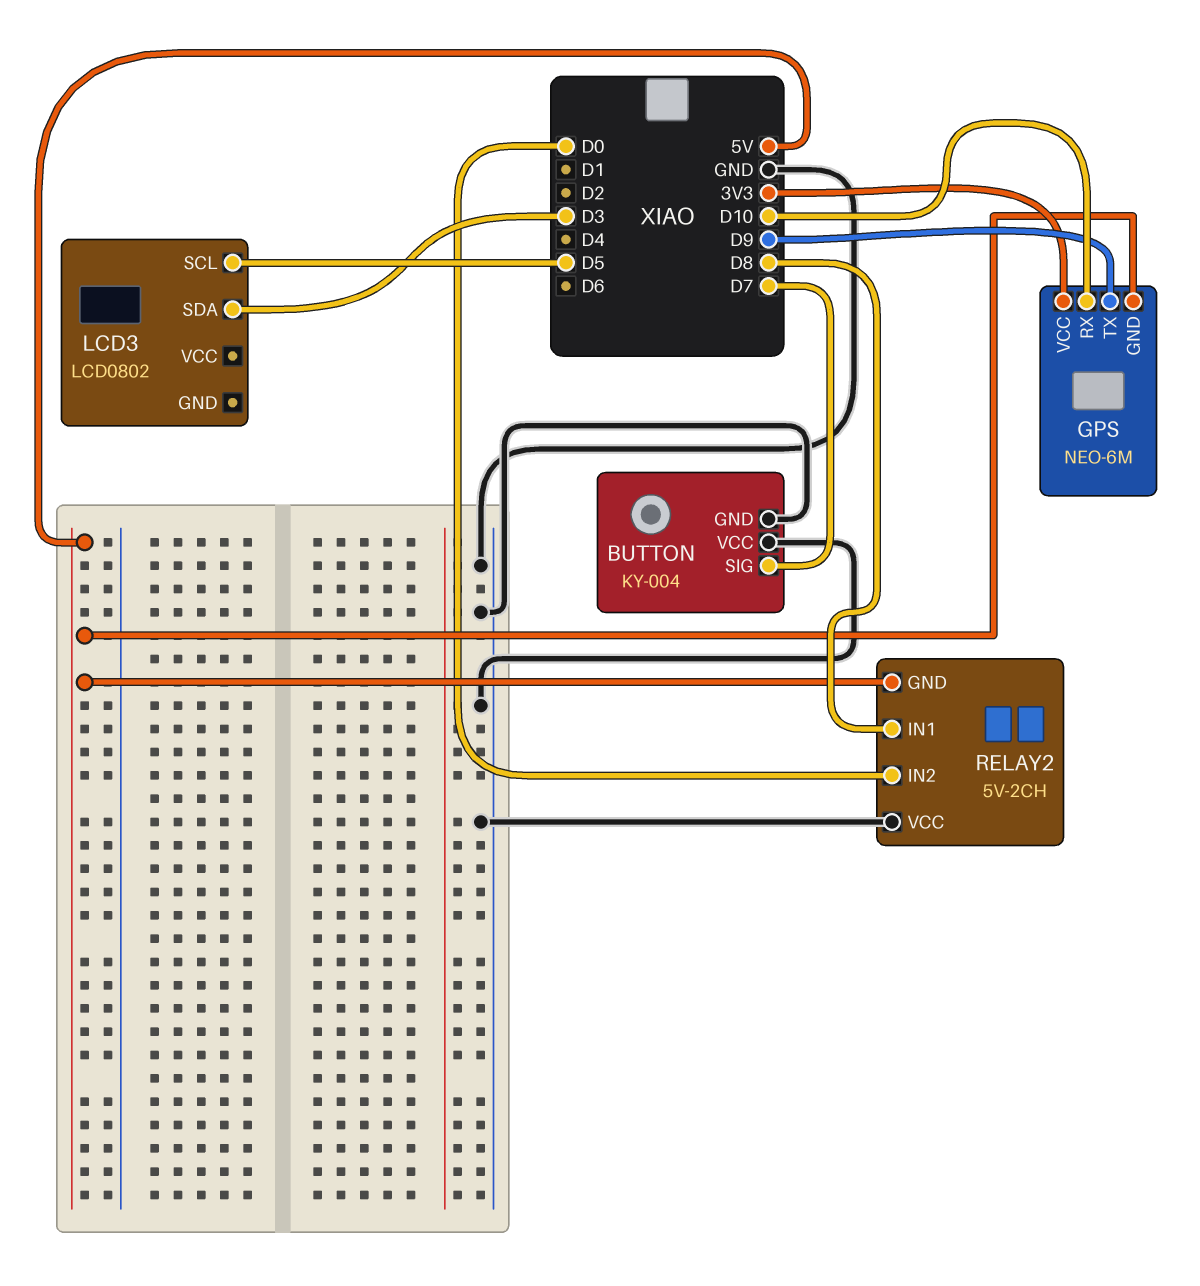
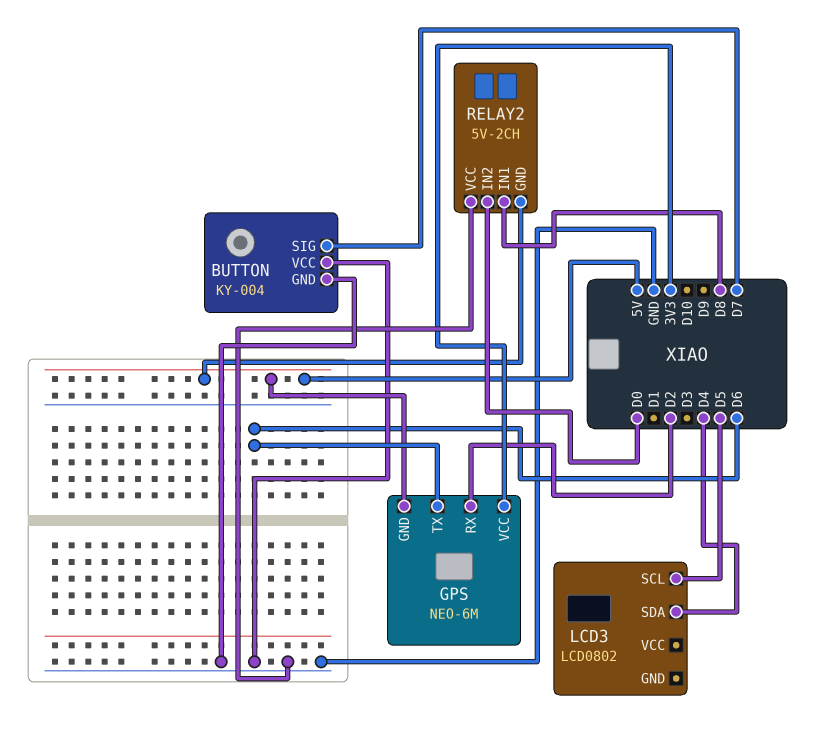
GPS pin RX: D10 -> D2
GPS pin TX: D9 -> D6
LCD3 pin SDA: D3 -> D4

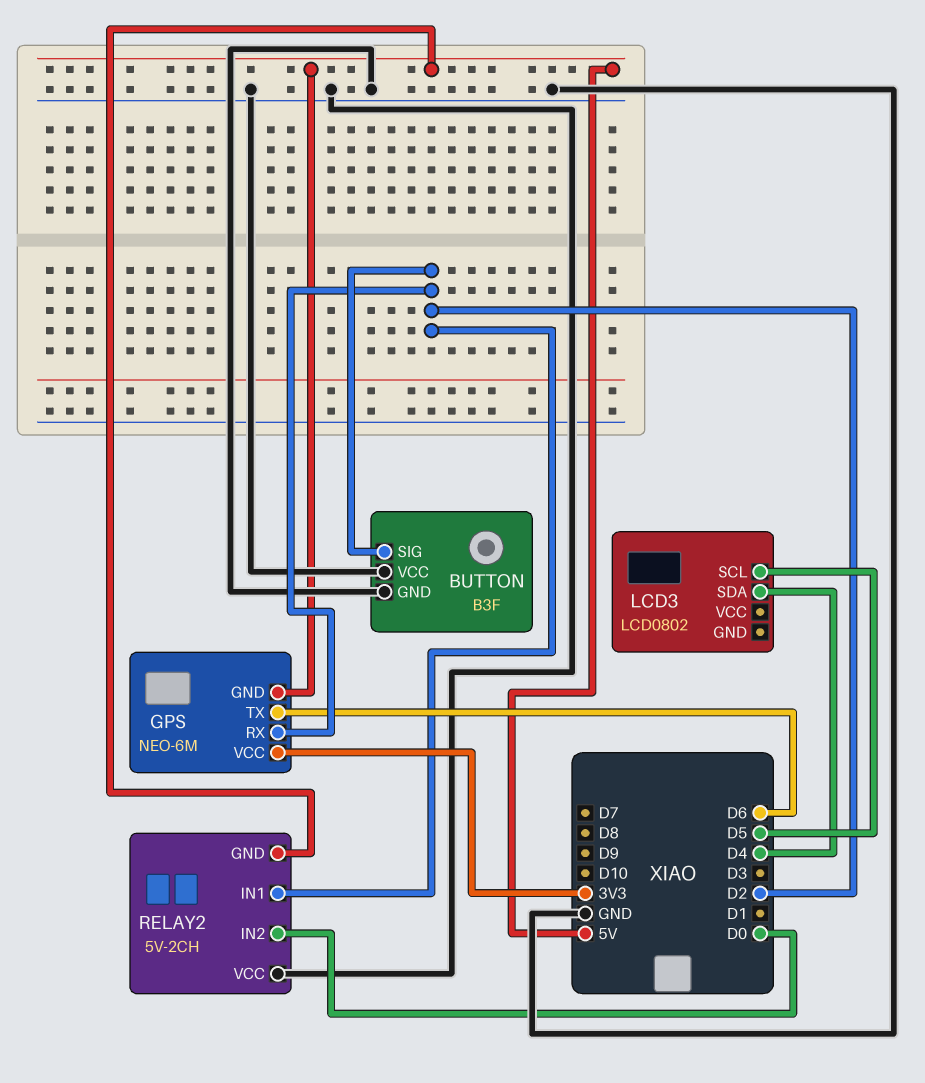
BUTTON: KY-004 -> B3F
BUTTON pin SIG: D7 -> D2
RELAY2 pin IN1: D8 -> D2

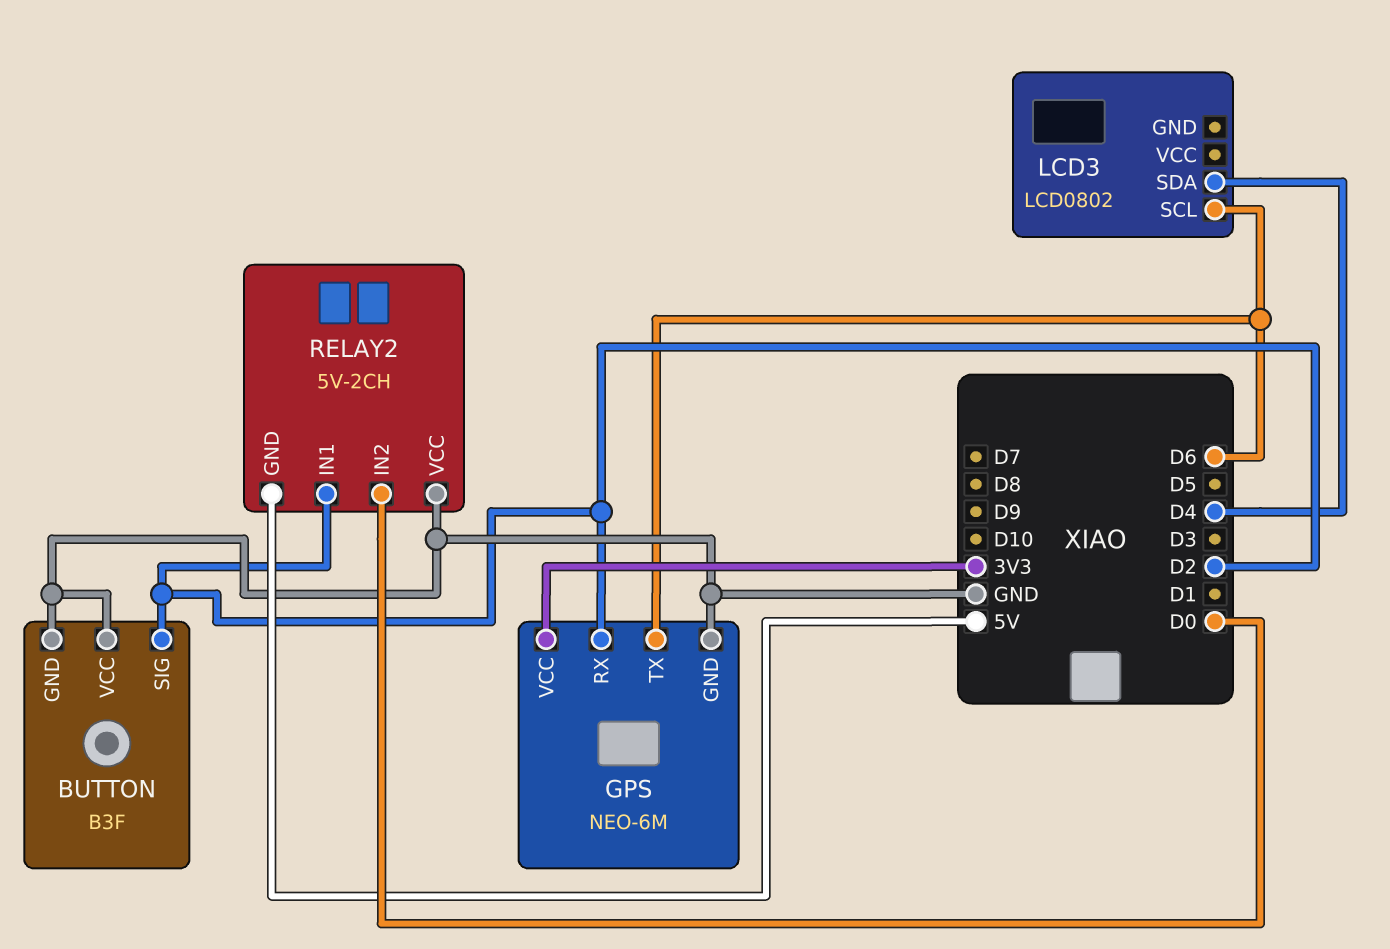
GPS pin GND: 5V -> GND
LCD3 pin SCL: D5 -> D6

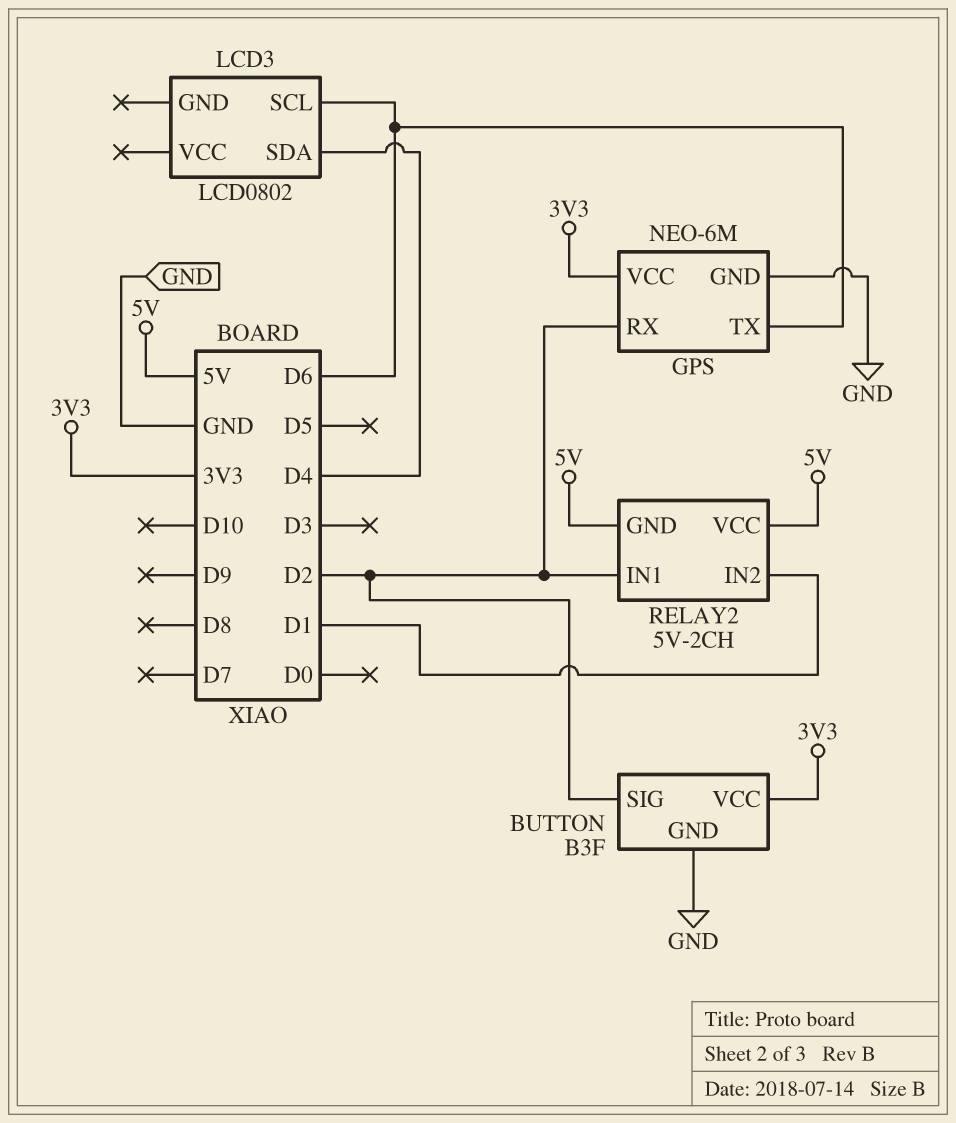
BUTTON pin VCC: GND -> 3V3
RELAY2 pin IN2: D0 -> D1
RELAY2 pin VCC: GND -> 5V

